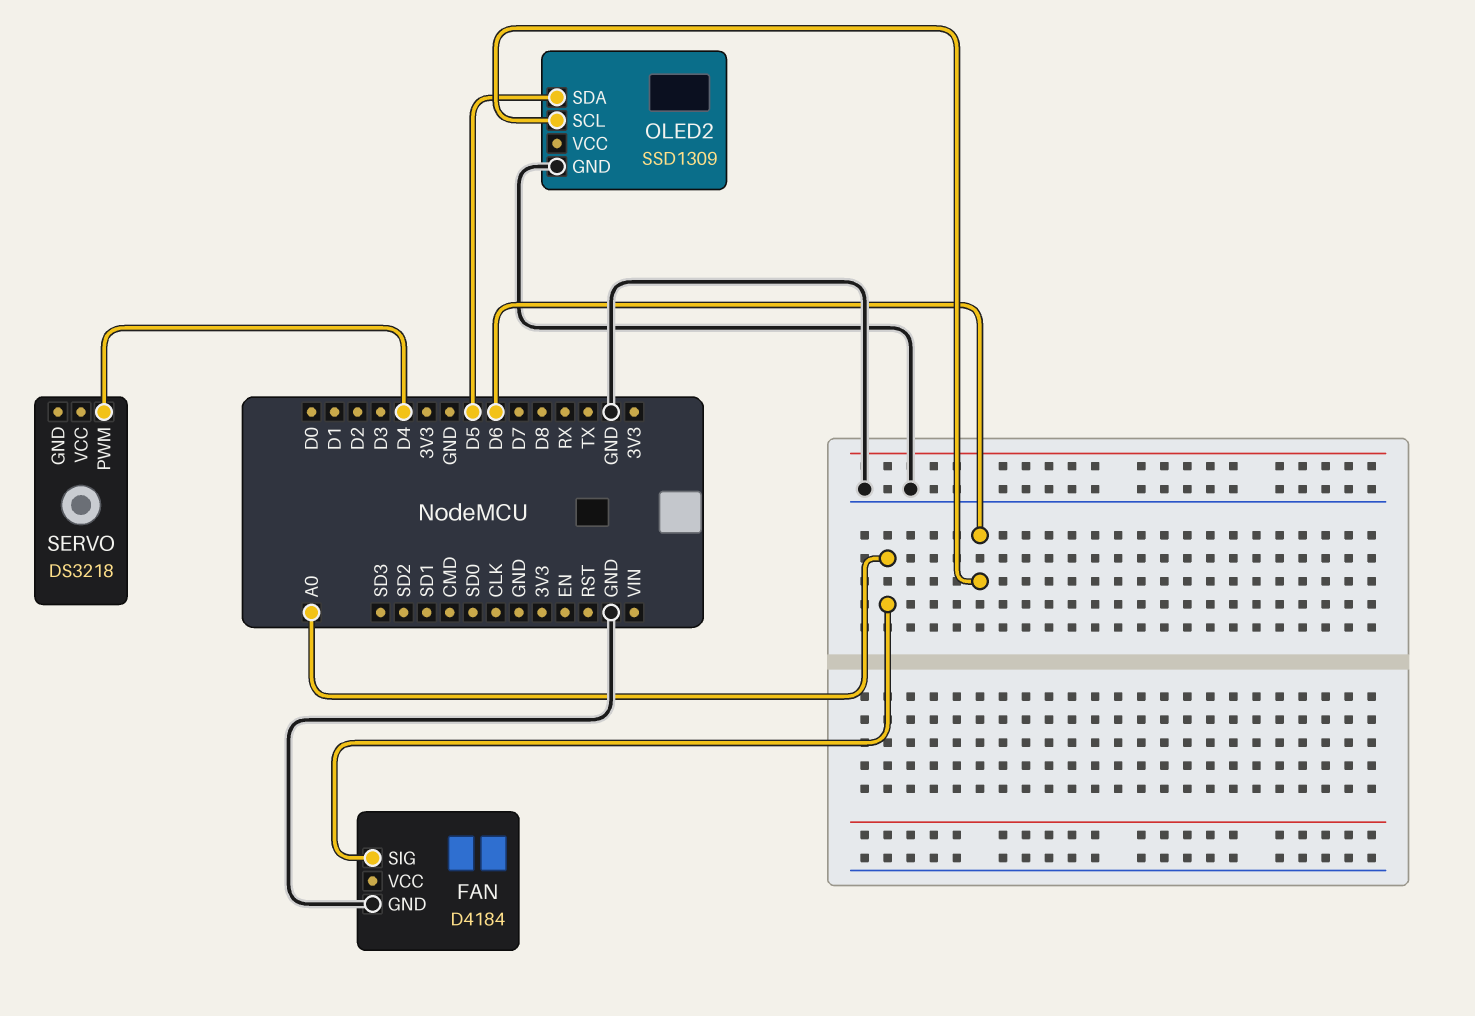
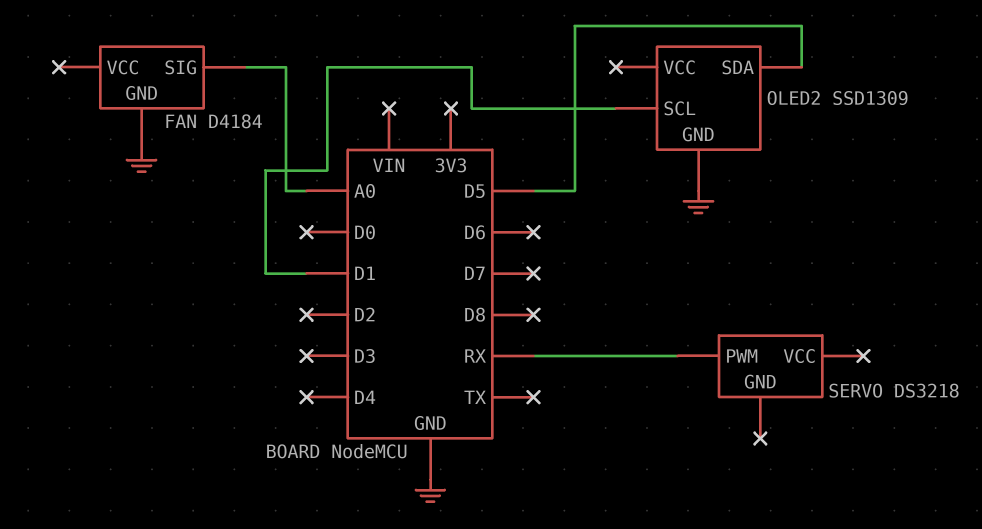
OLED2 pin SCL: D6 -> D1
SERVO pin PWM: D4 -> RX

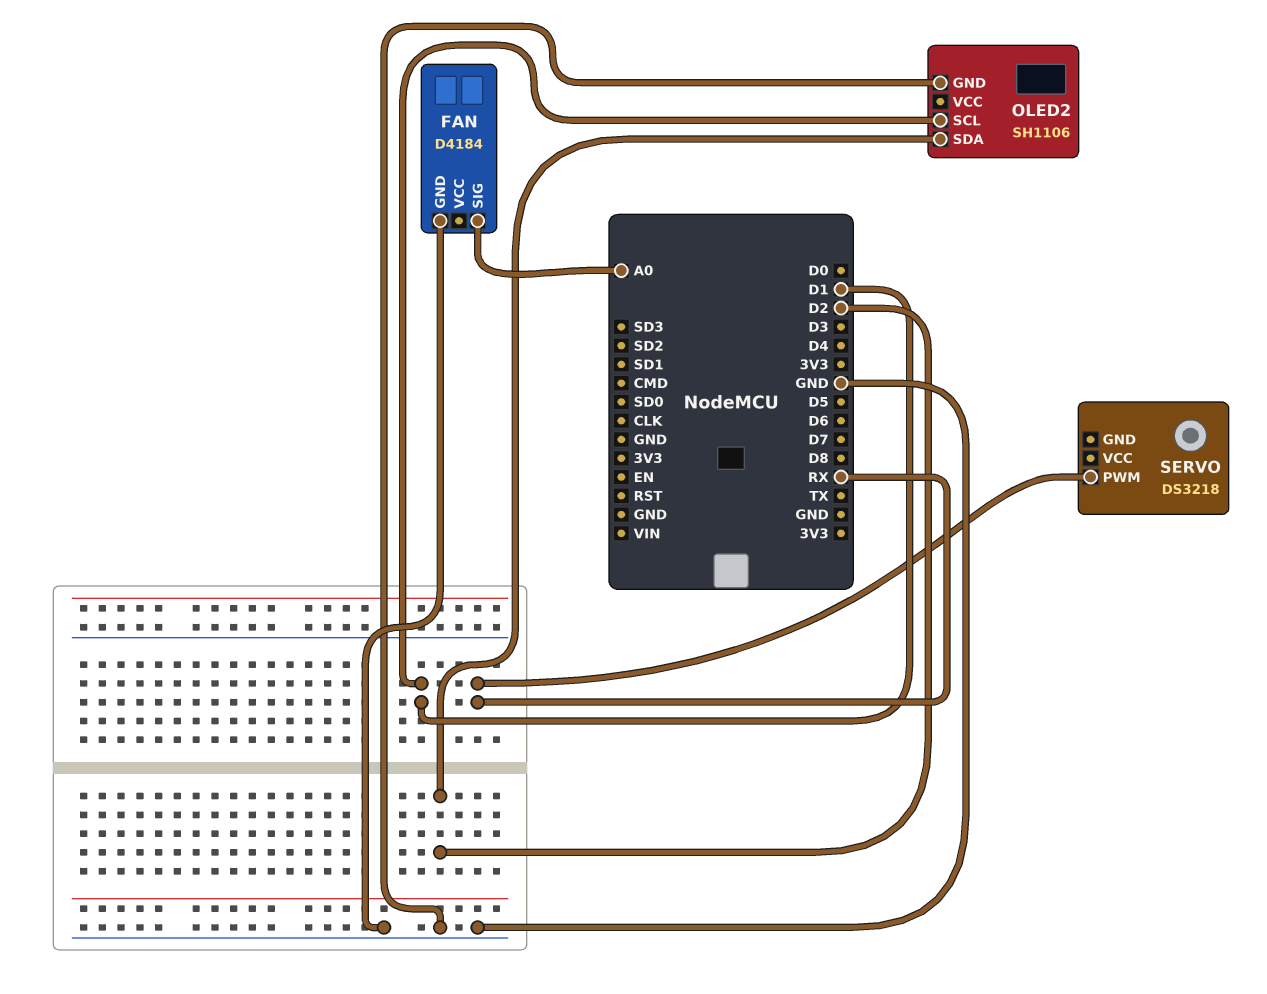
OLED2: SSD1309 -> SH1106
OLED2 pin SDA: D5 -> D2

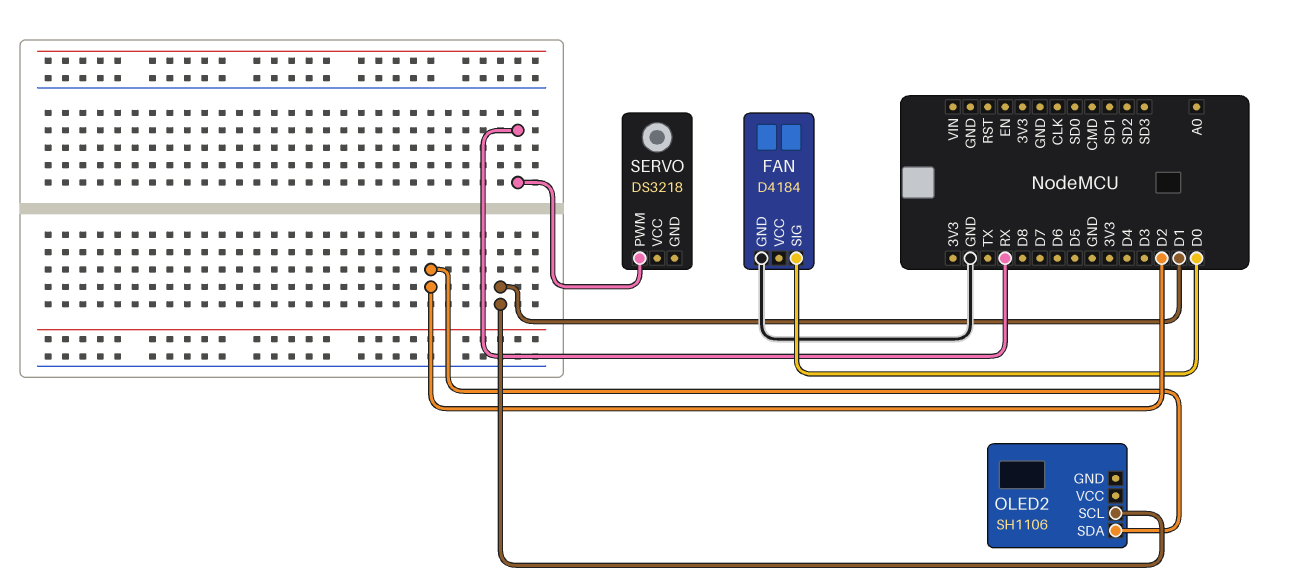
FAN pin SIG: A0 -> D0
OLED2 pin GND: GND -> none

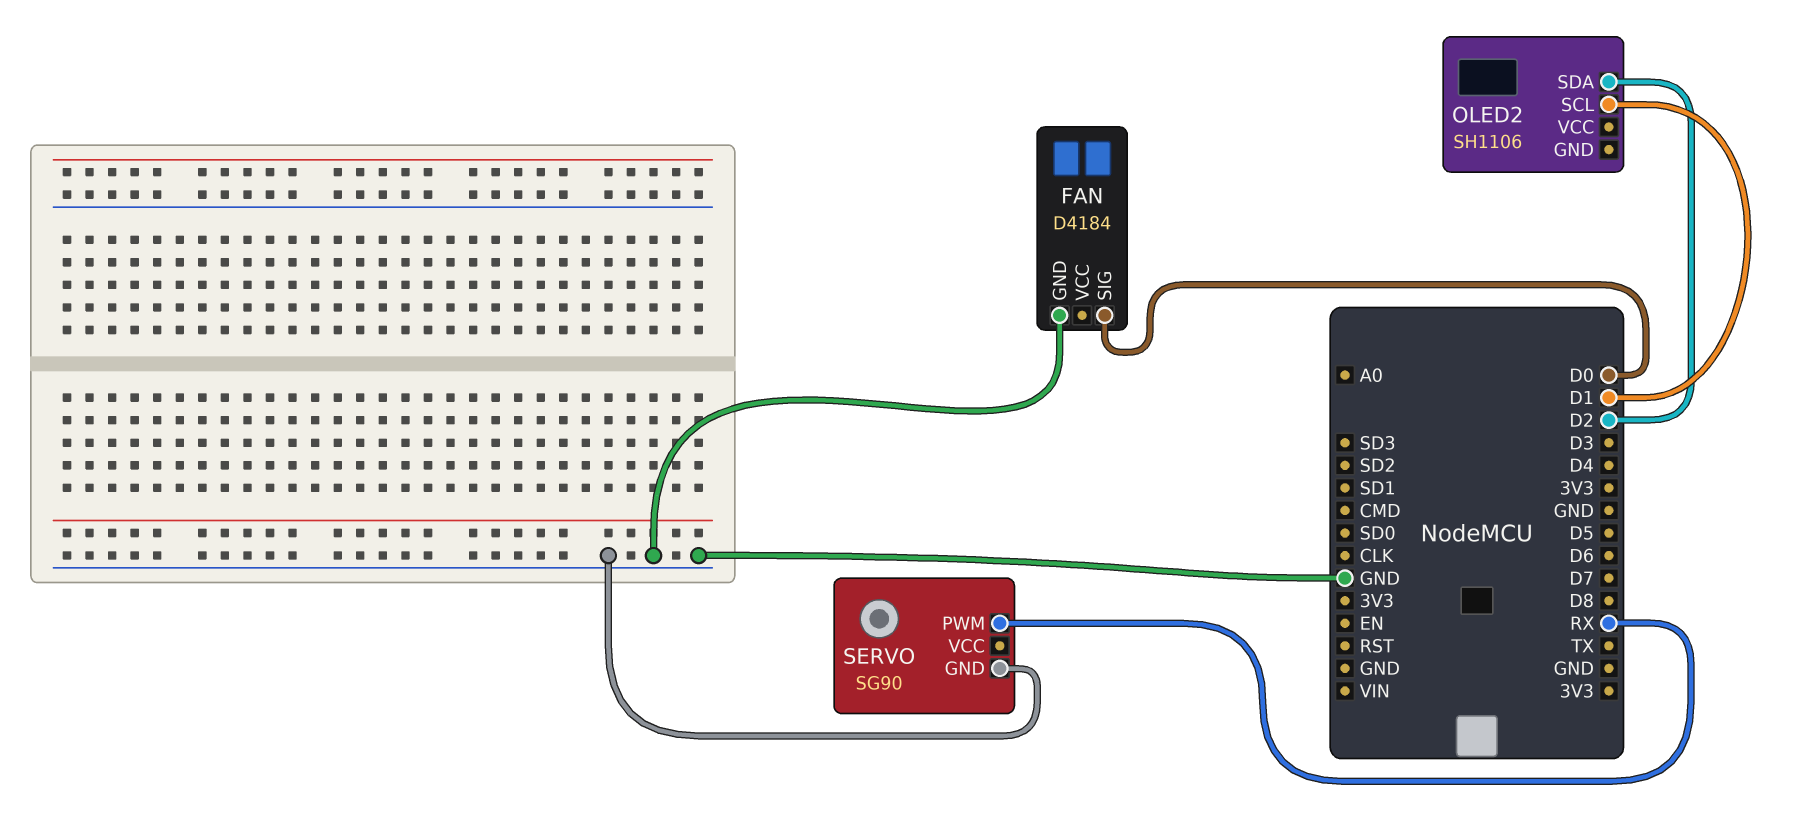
SERVO: DS3218 -> SG90
SERVO pin GND: none -> GND

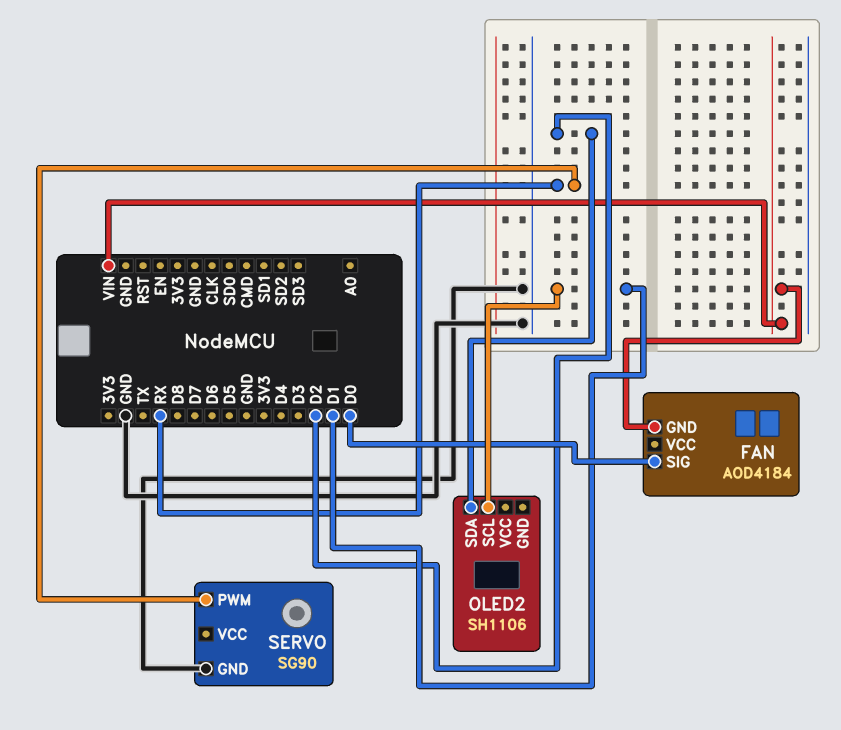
FAN: D4184 -> AOD4184
FAN pin GND: GND -> VIN

